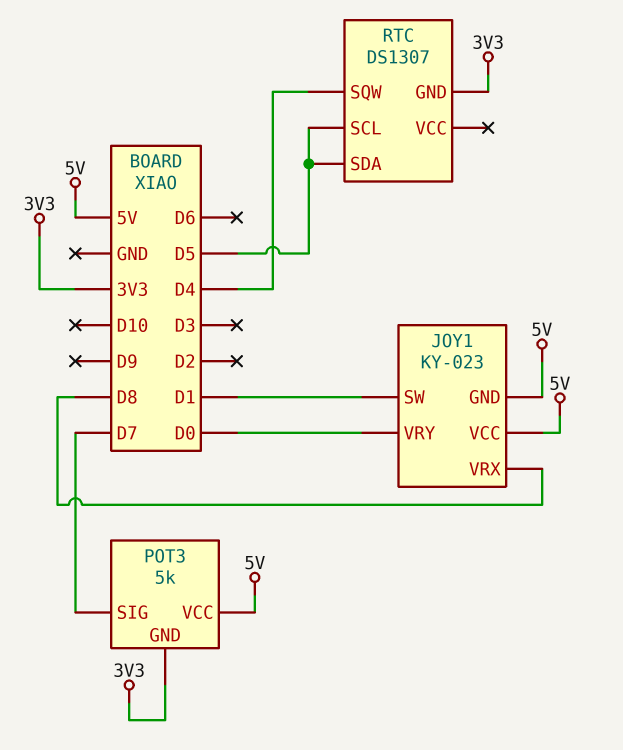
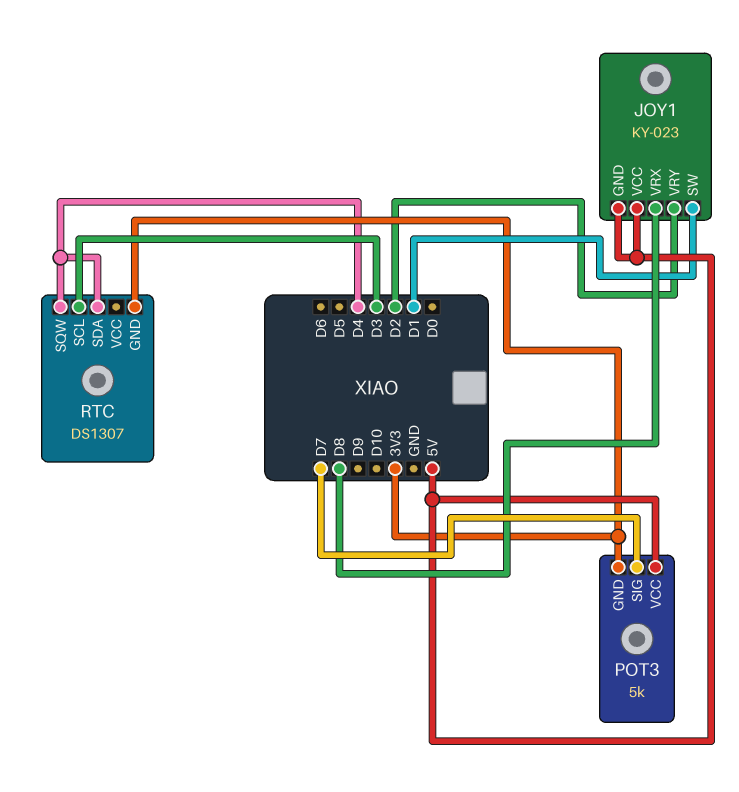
JOY1 pin VRY: D0 -> D2
RTC pin SCL: D5 -> D3
RTC pin SDA: D5 -> D4

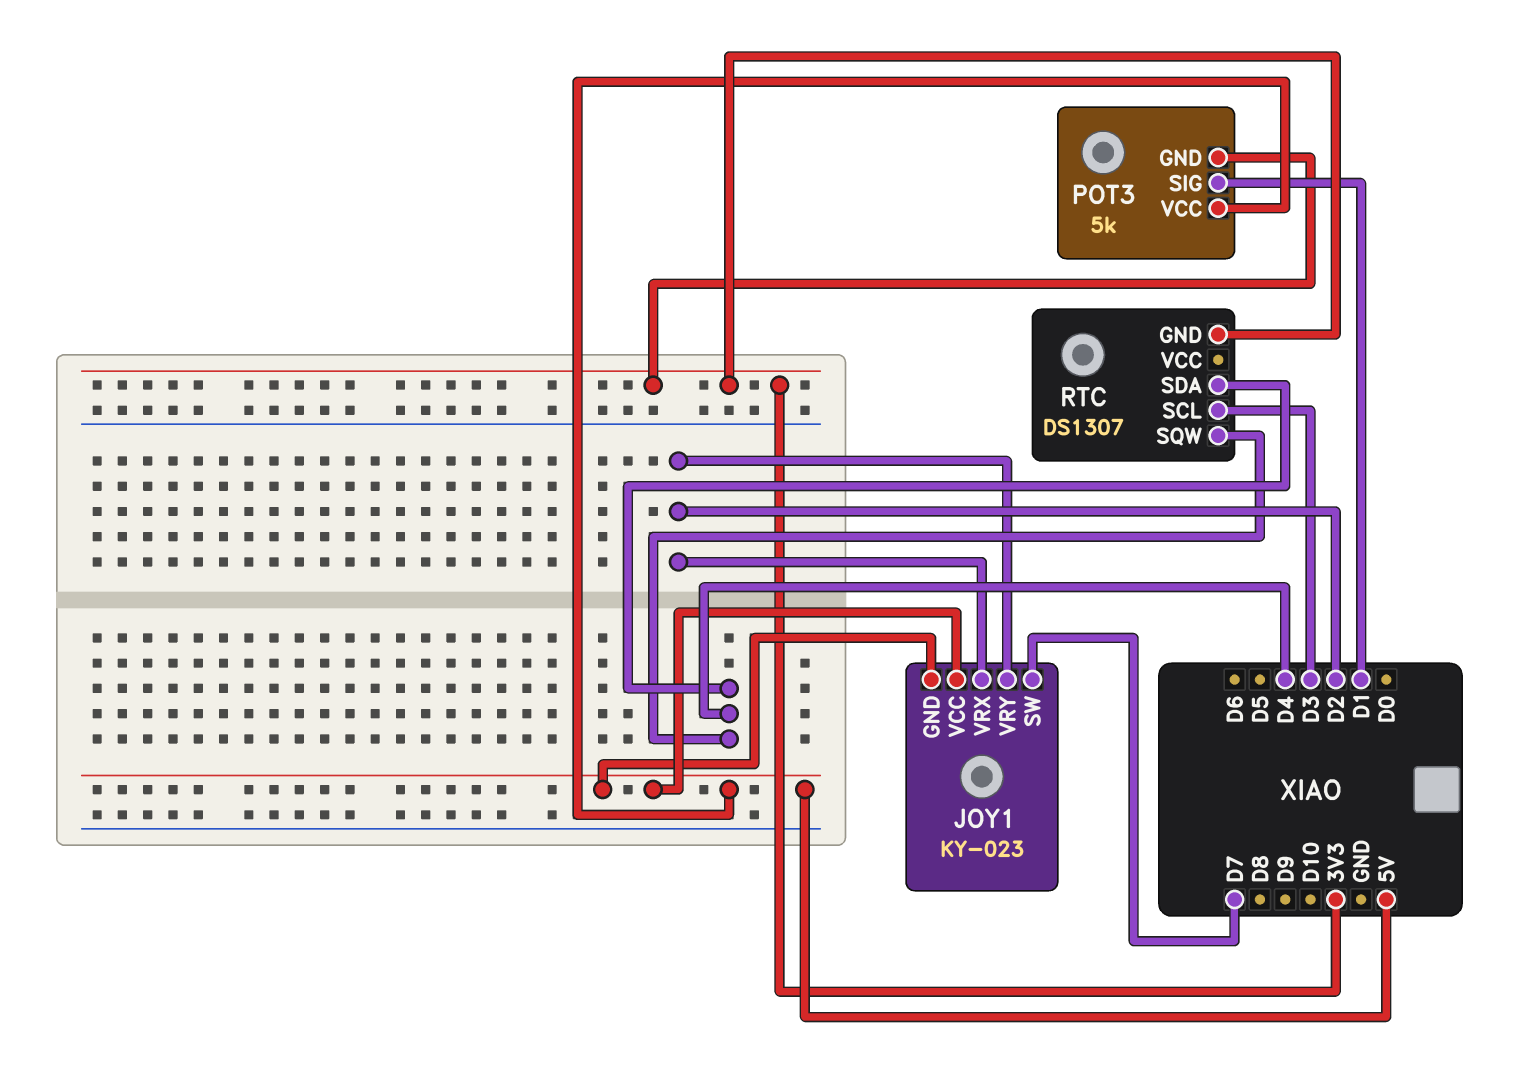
JOY1 pin SW: D1 -> D7
JOY1 pin VRX: D8 -> D2
POT3 pin SIG: D7 -> D1

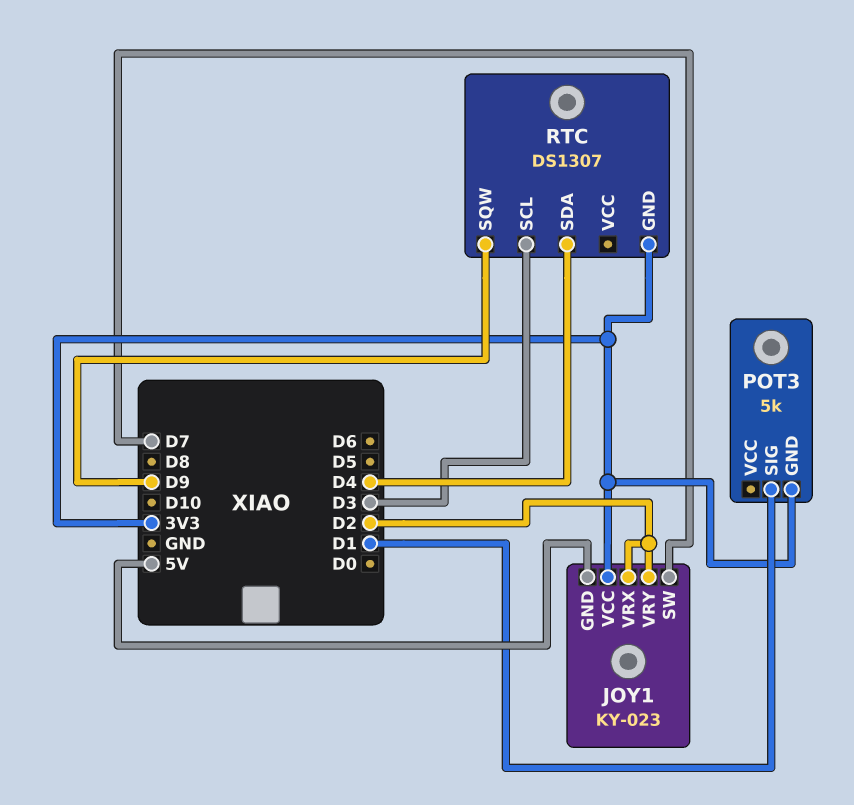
JOY1 pin VCC: 5V -> 3V3
POT3 pin VCC: 5V -> none
RTC pin SQW: D4 -> D9

